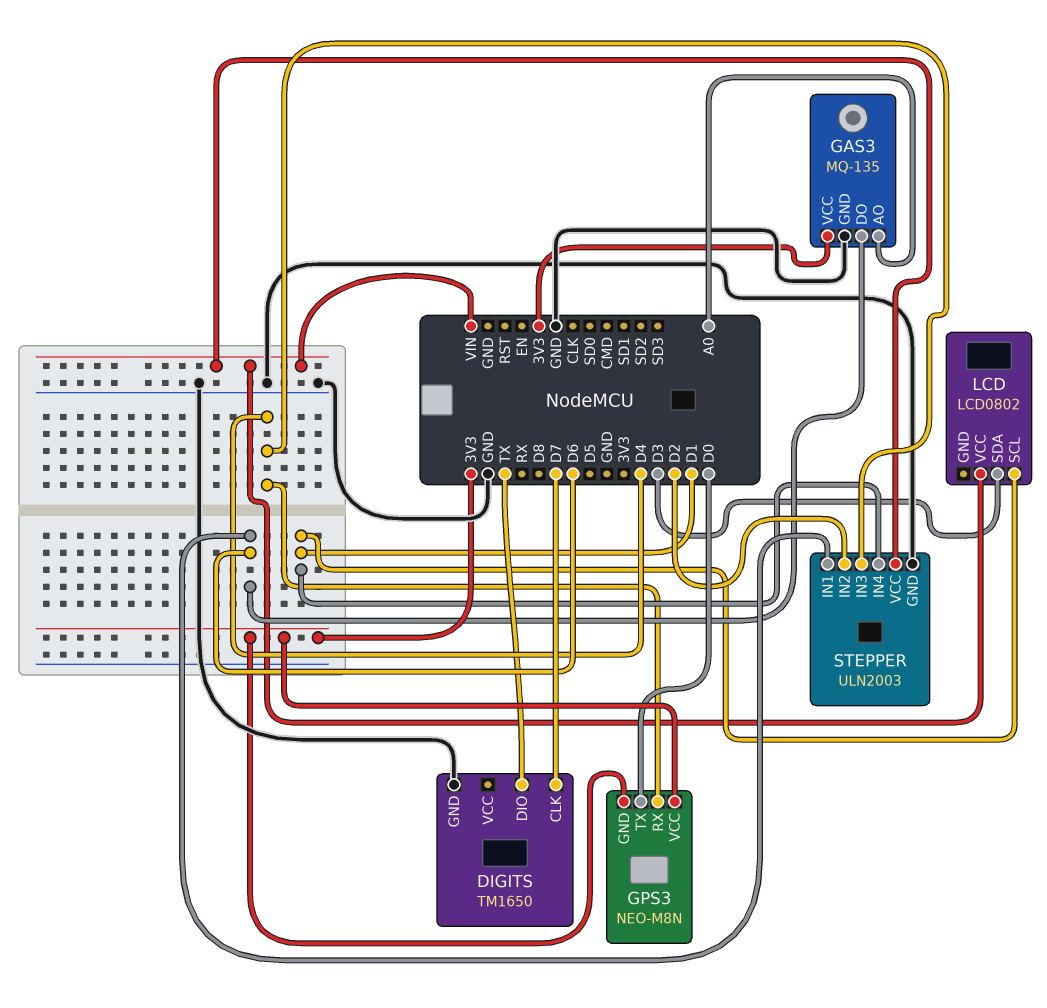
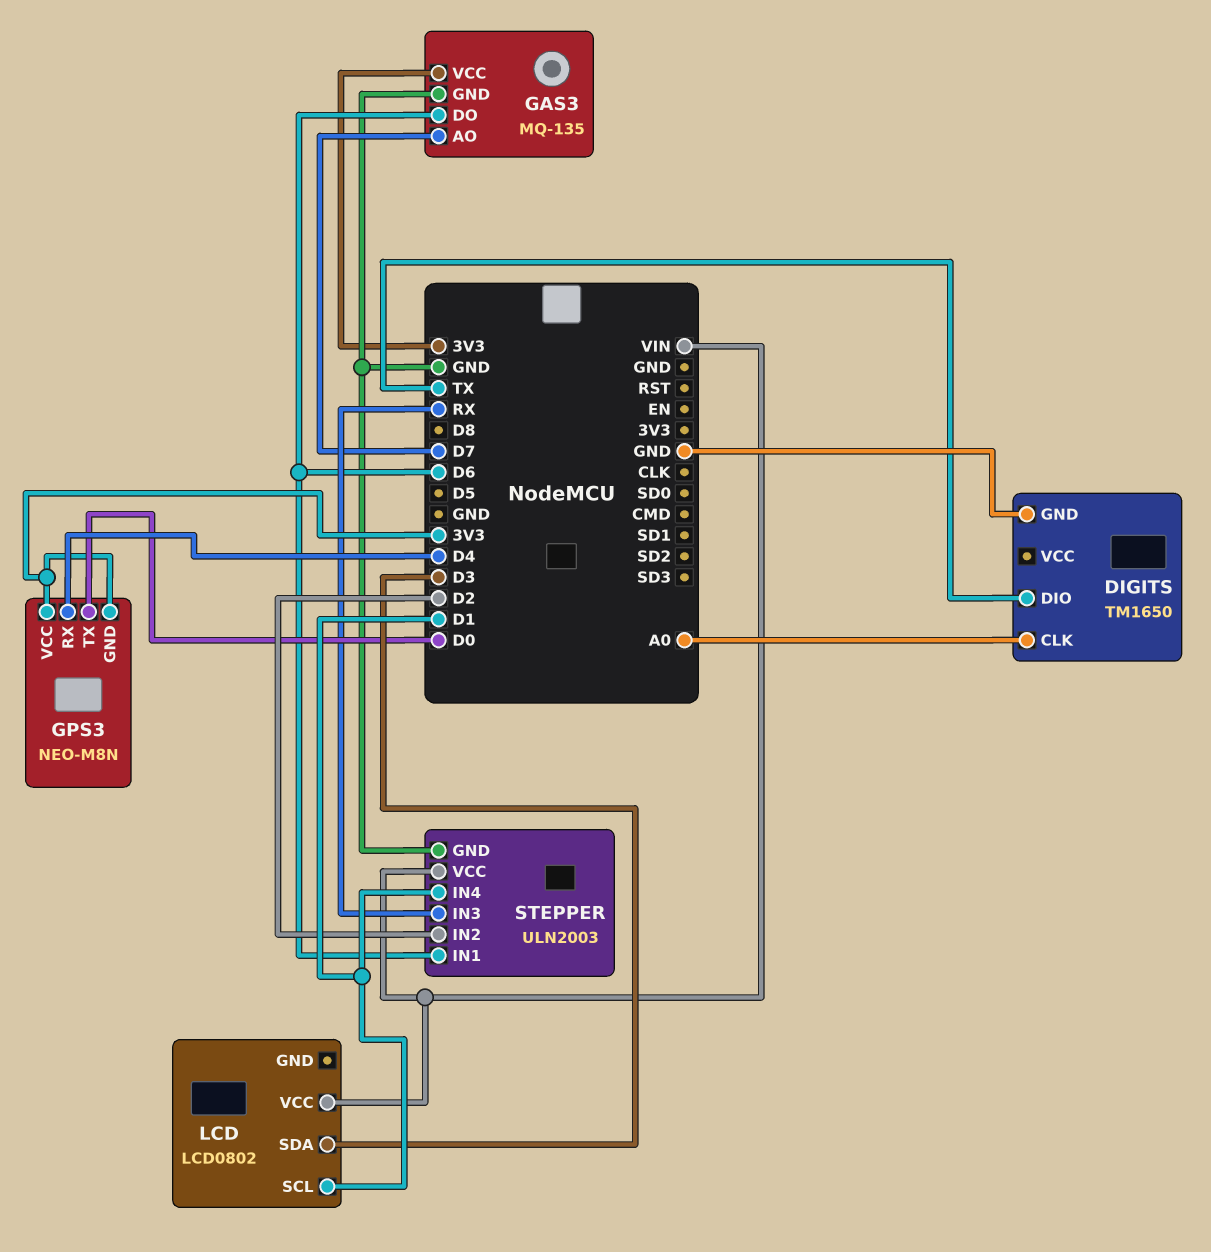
DIGITS pin CLK: D7 -> A0
GAS3 pin AO: A0 -> D7
STEPPER pin IN3: D4 -> RX

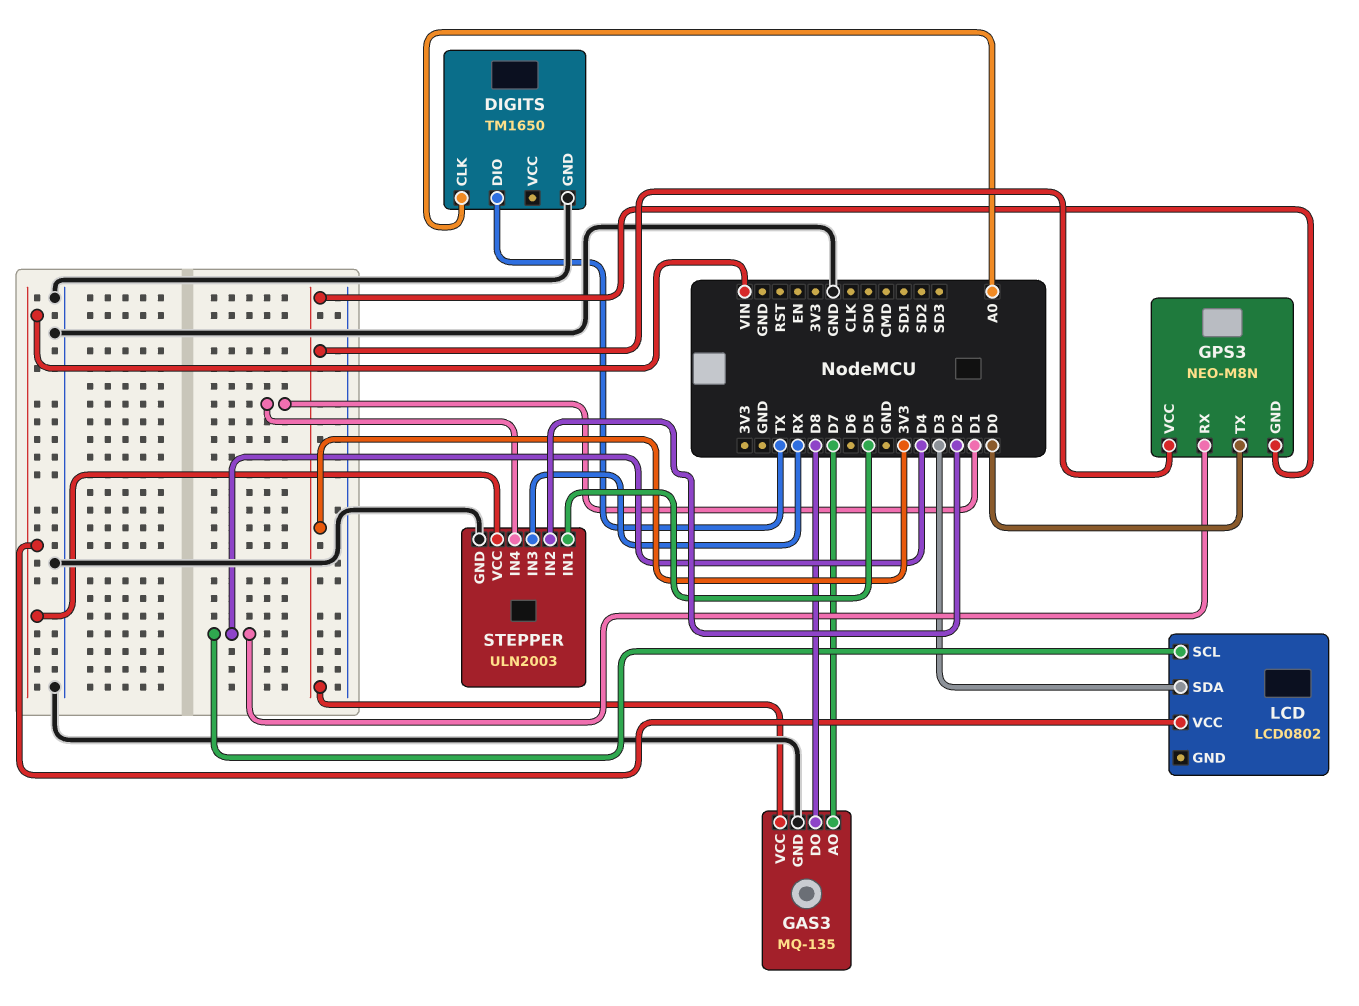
GAS3 pin DO: D6 -> D8
LCD pin SCL: D1 -> D4
STEPPER pin IN1: D6 -> D5

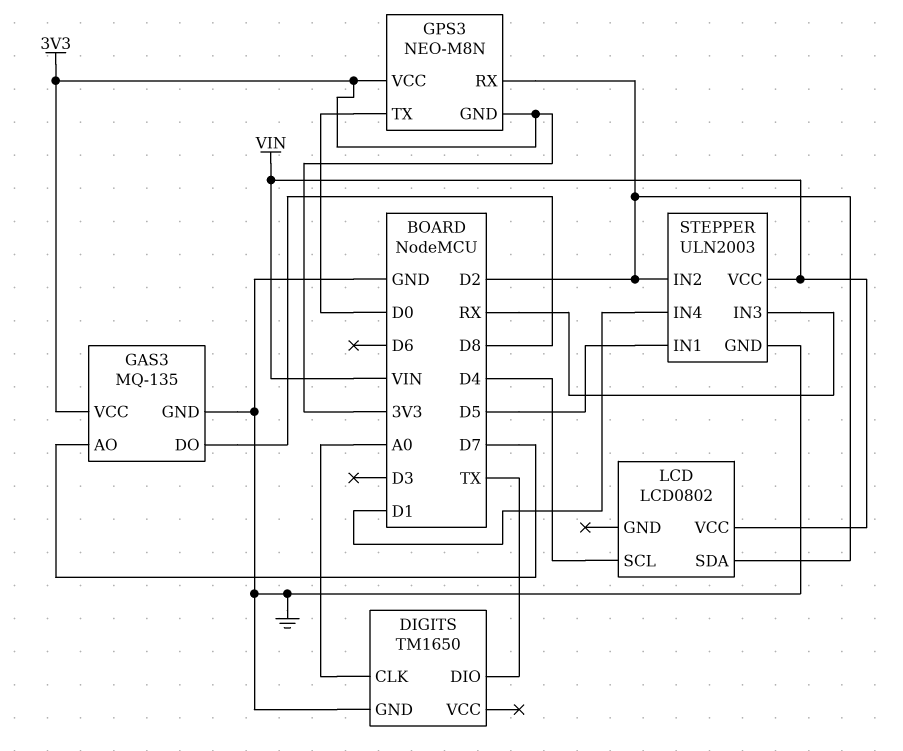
GPS3 pin RX: D4 -> D2
LCD pin SDA: D3 -> D2

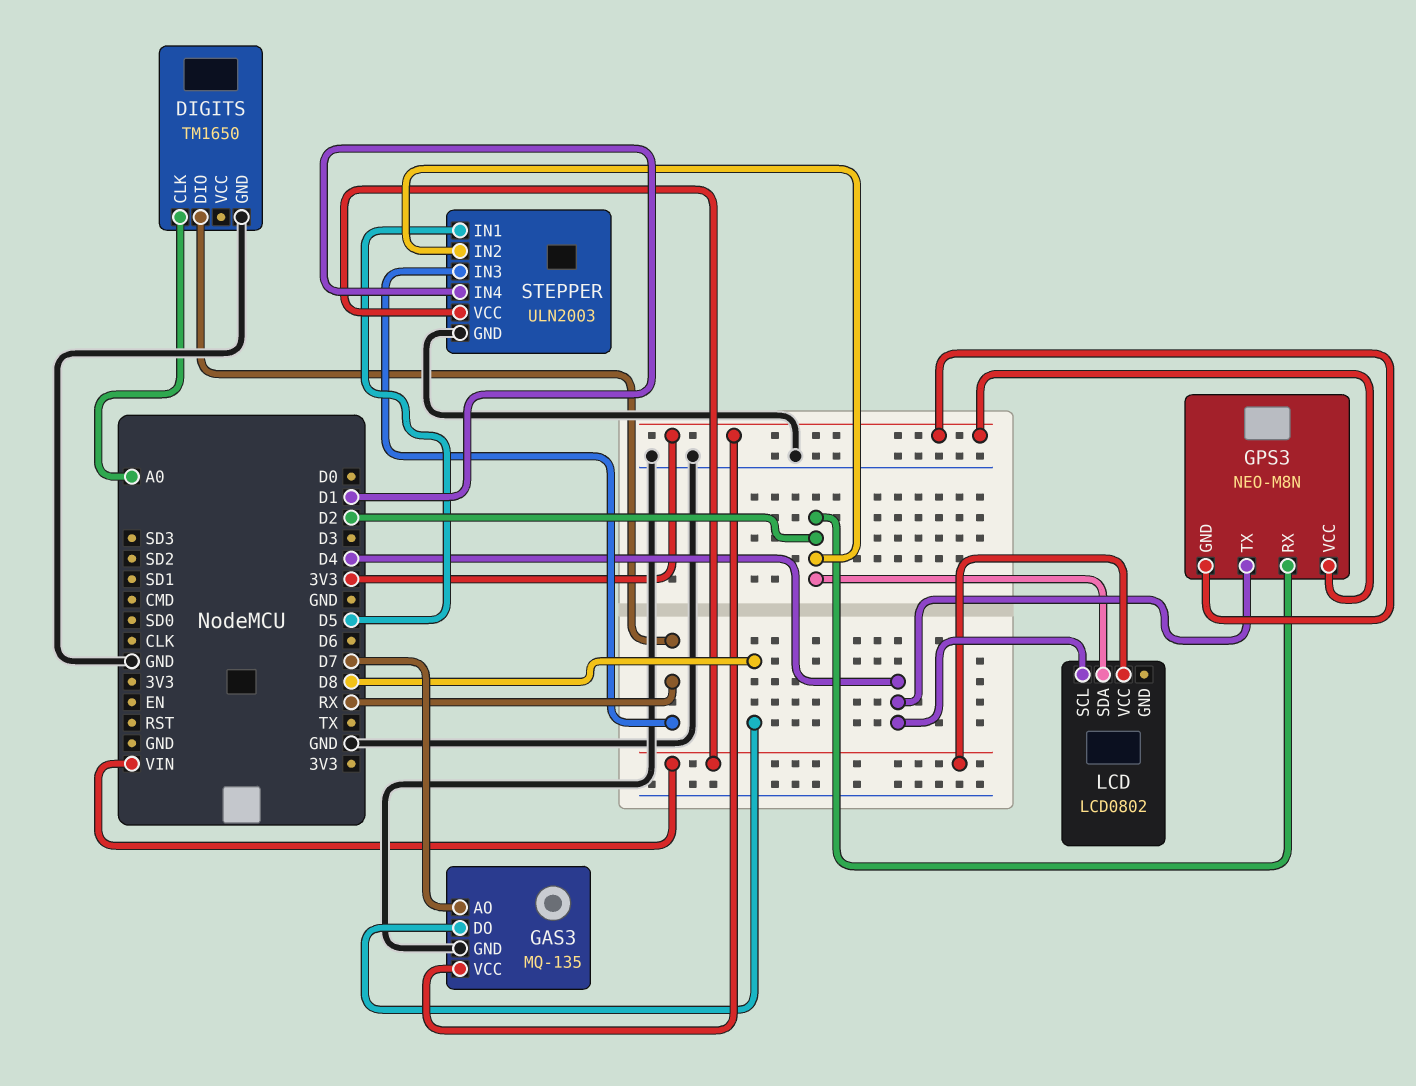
DIGITS pin DIO: TX -> RX
GPS3 pin TX: D0 -> D4

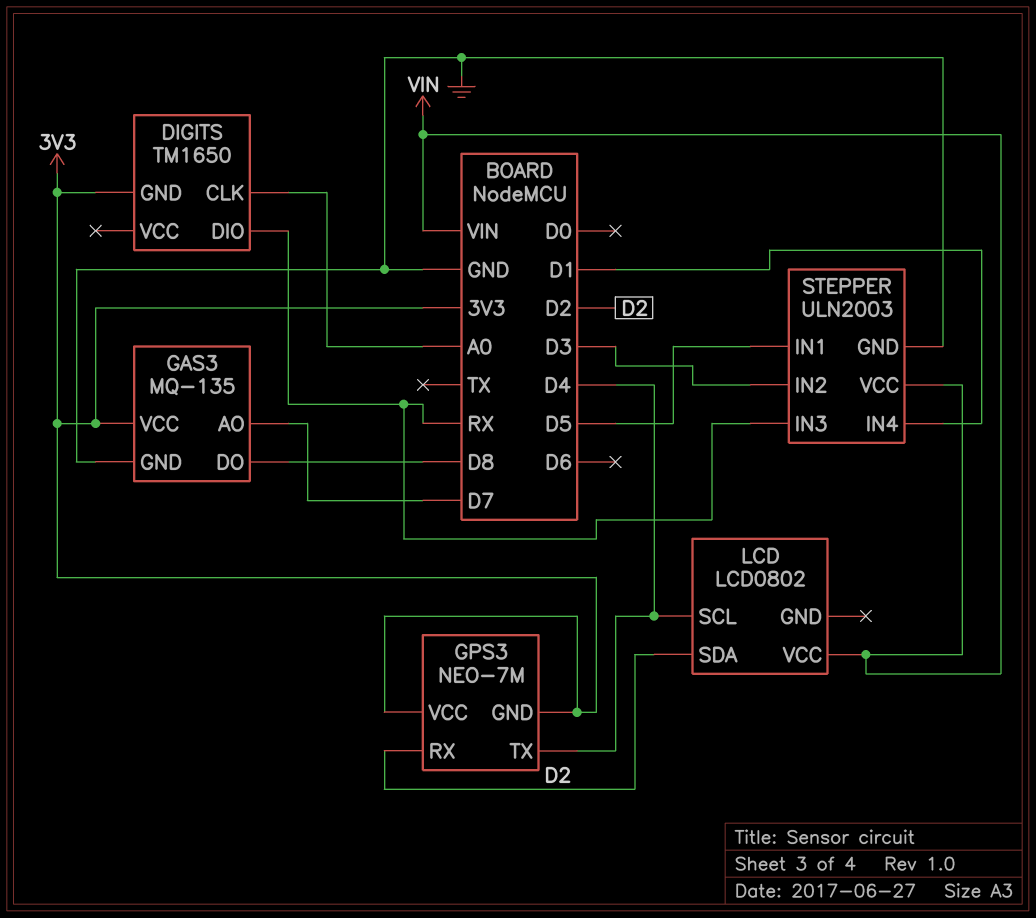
DIGITS pin GND: GND -> 3V3
GPS3: NEO-M8N -> NEO-7M
STEPPER pin IN2: D2 -> D3

